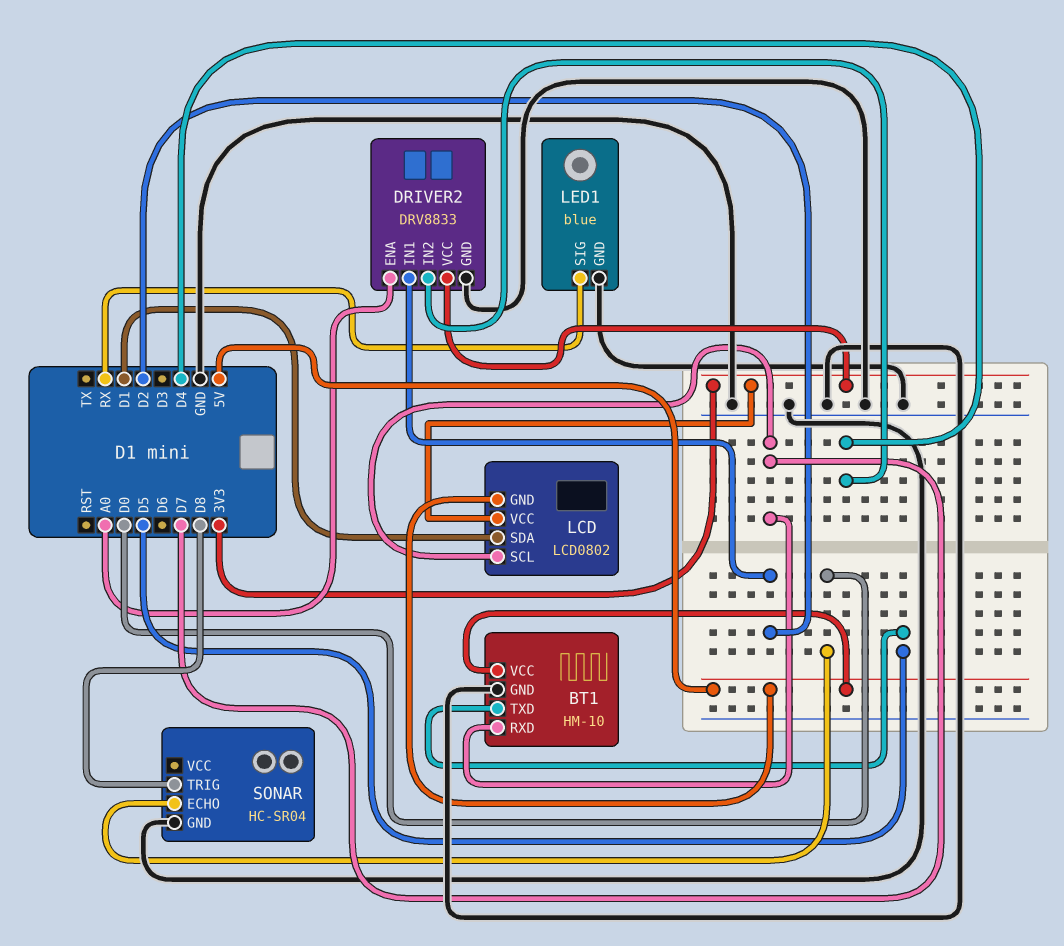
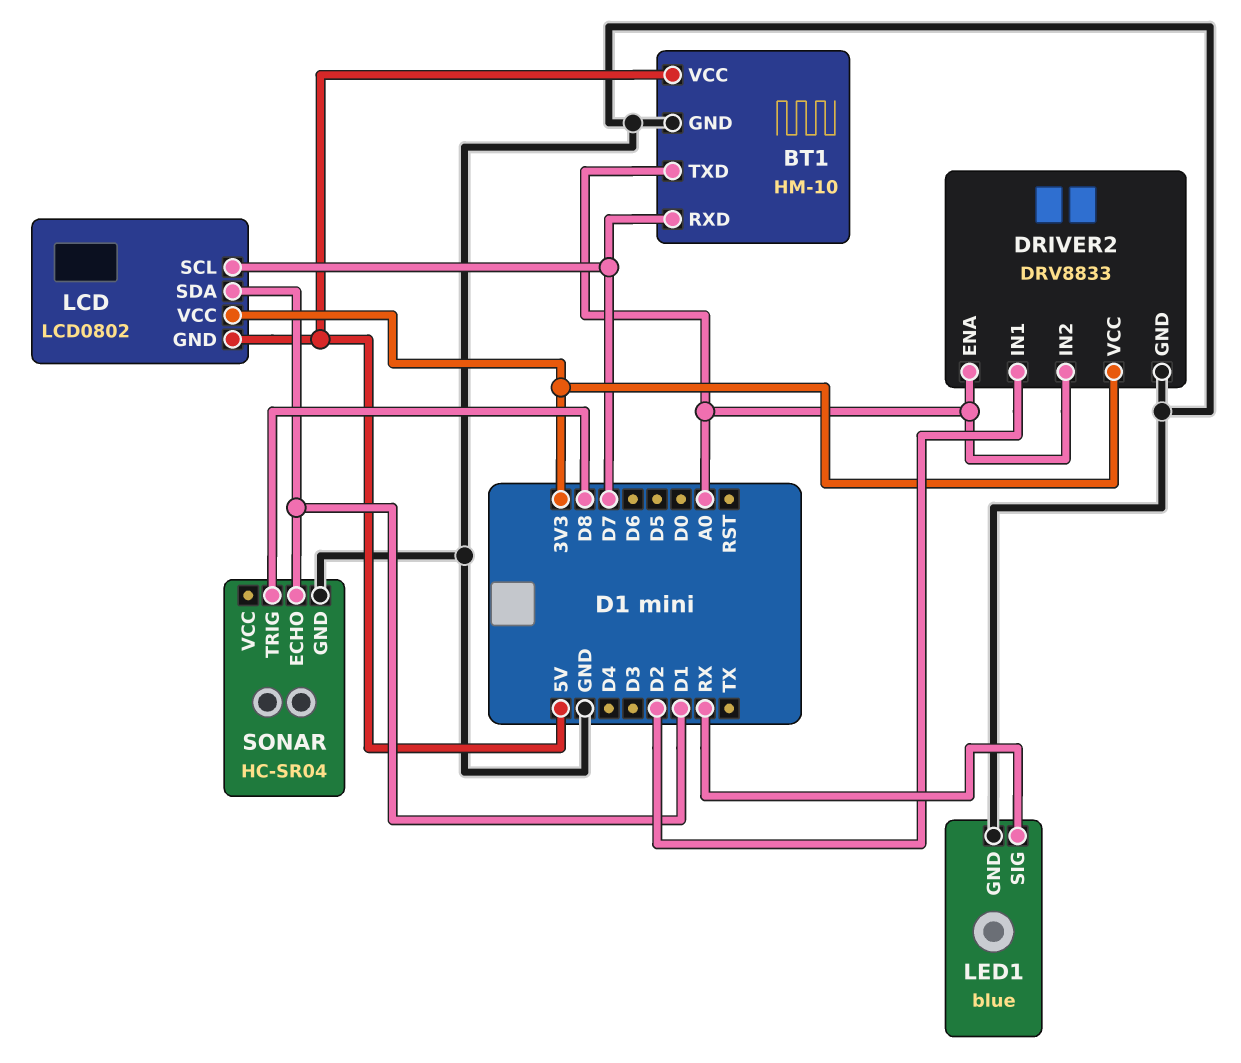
BT1 pin TXD: D5 -> A0
DRIVER2 pin IN2: D4 -> A0
SONAR pin ECHO: D0 -> D1

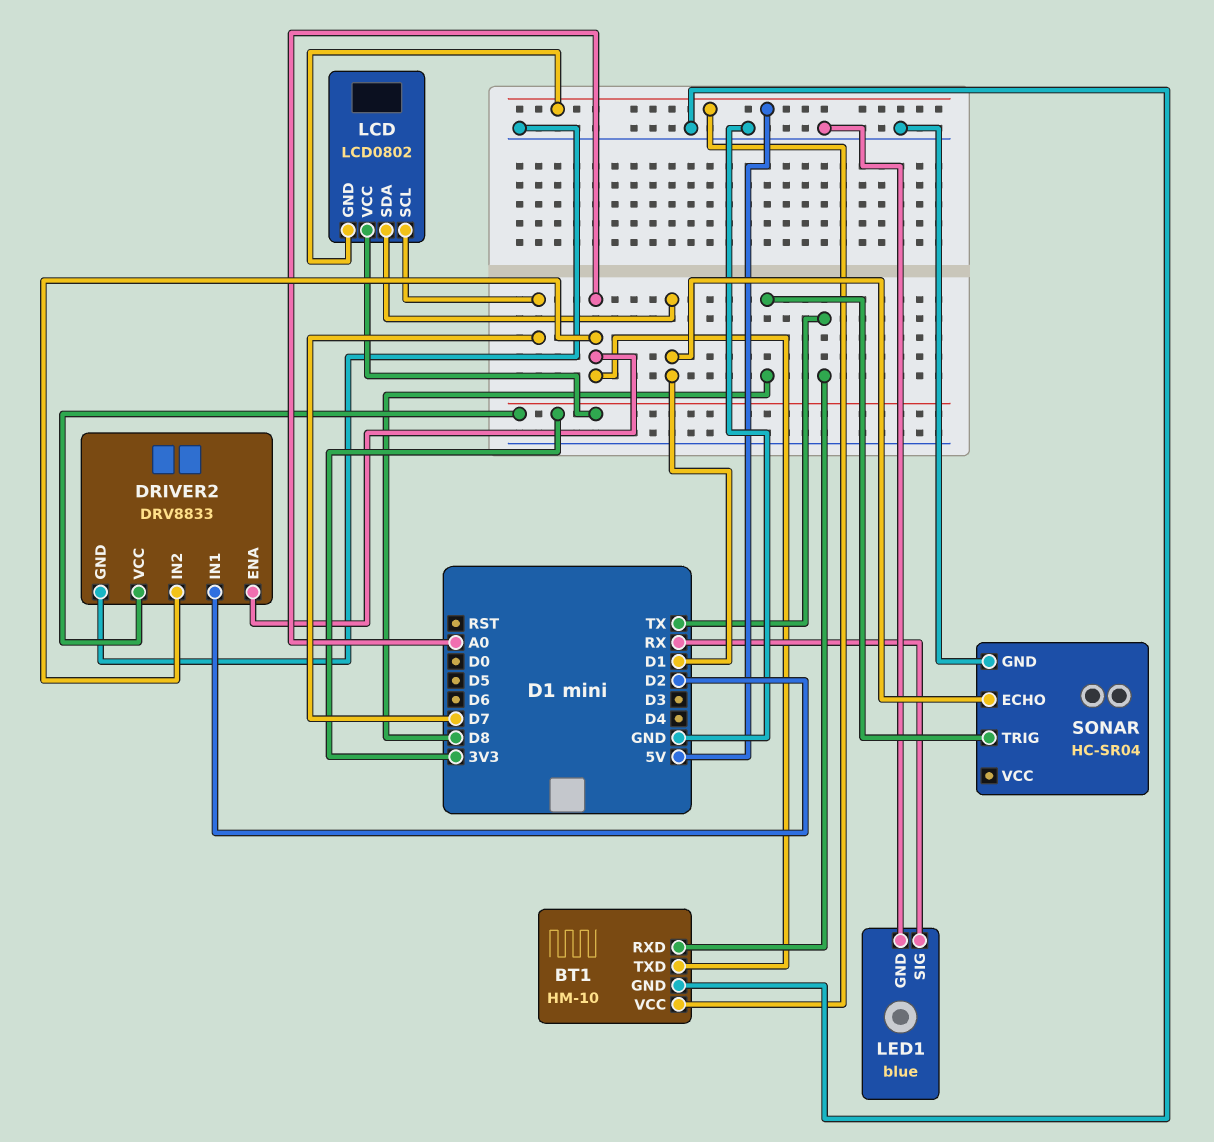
BT1 pin RXD: D7 -> TX

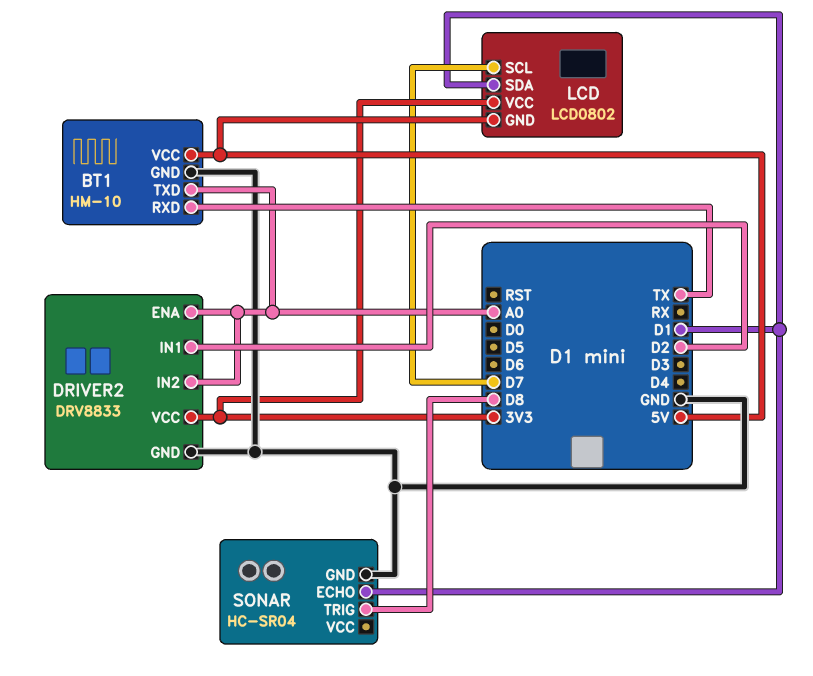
LED1: blue -> none
LED1 pin GND: GND -> none
LED1 pin SIG: RX -> none

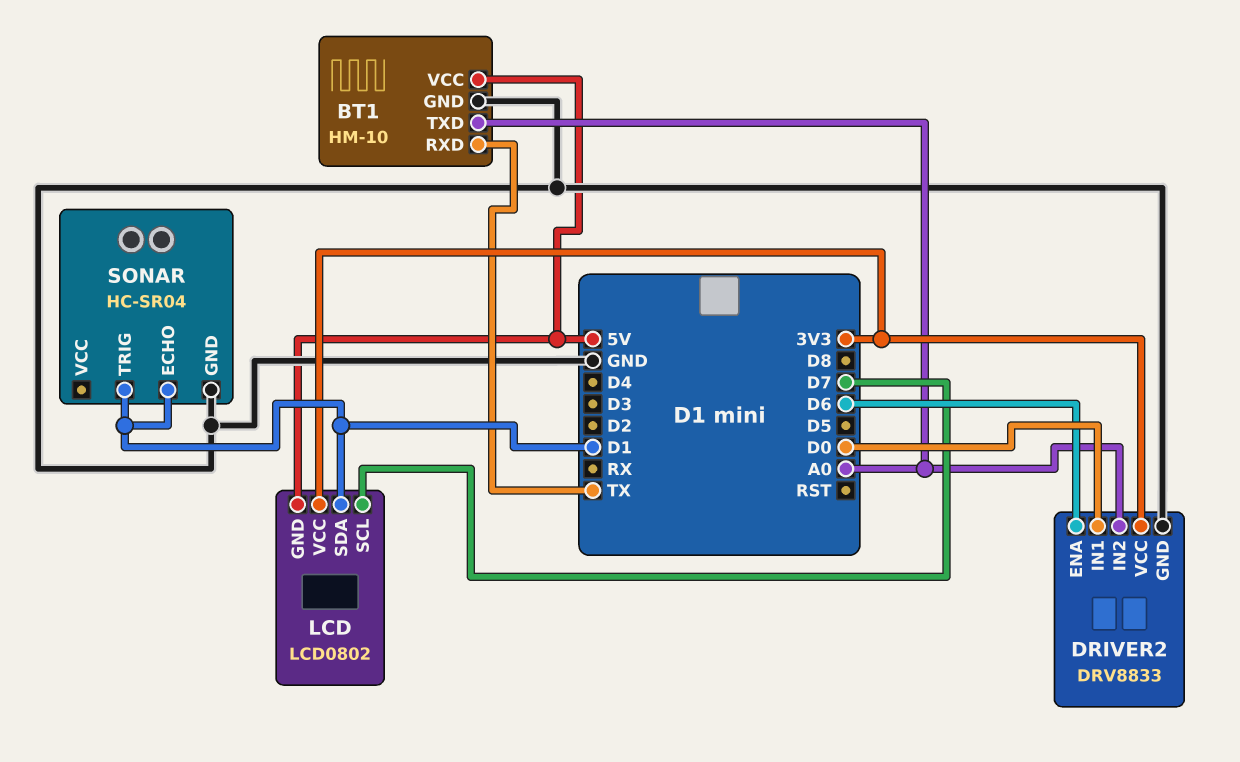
DRIVER2 pin ENA: A0 -> D6
DRIVER2 pin IN1: D2 -> D0
SONAR pin TRIG: D8 -> D1

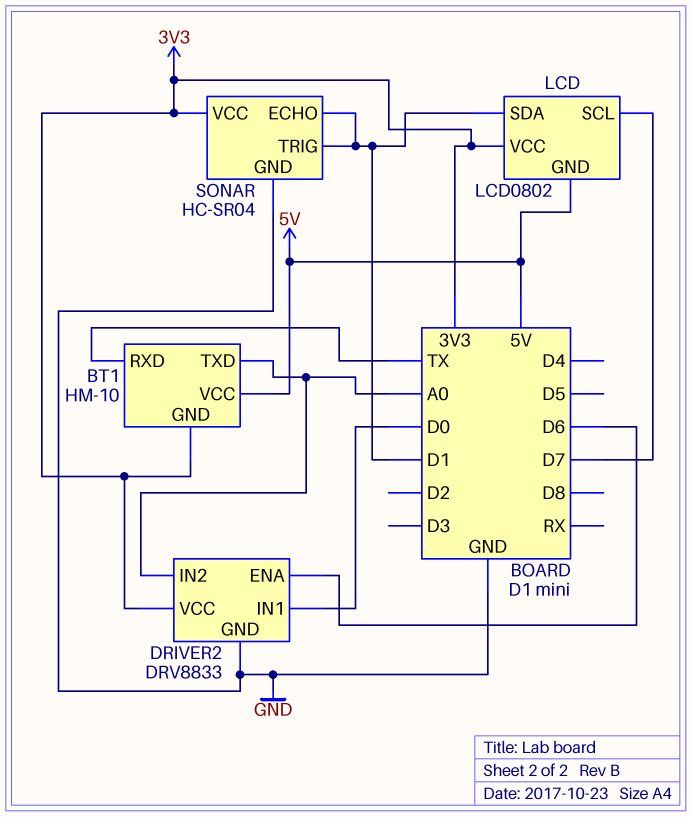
BT1 pin GND: GND -> 3V3
SONAR pin VCC: none -> 3V3

